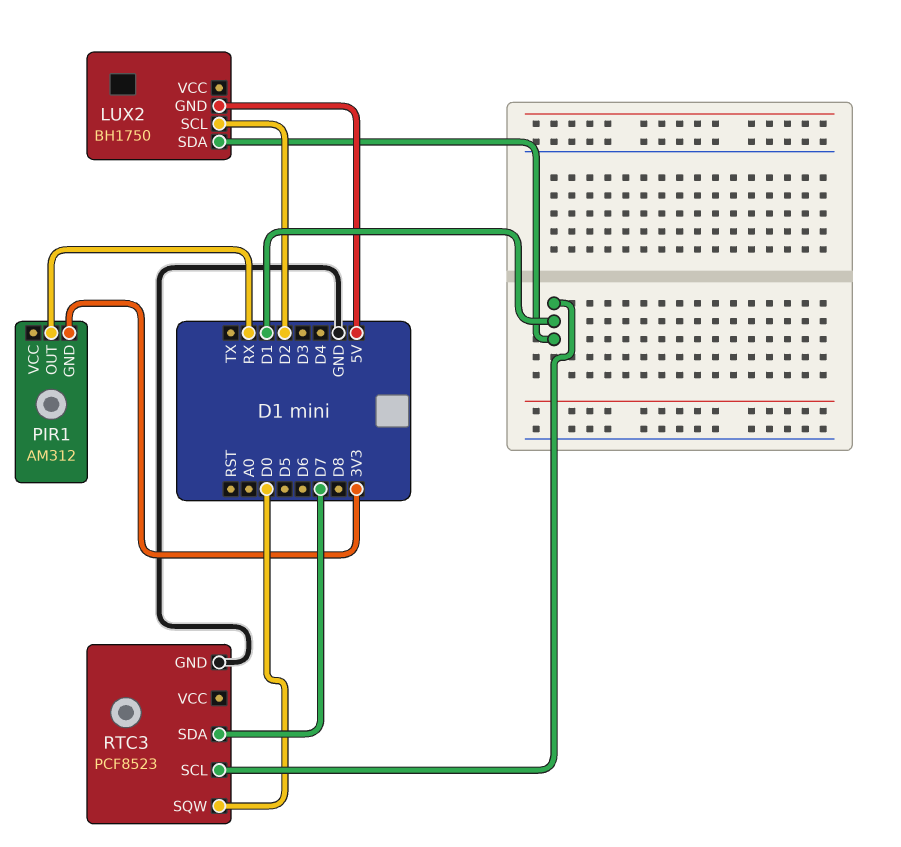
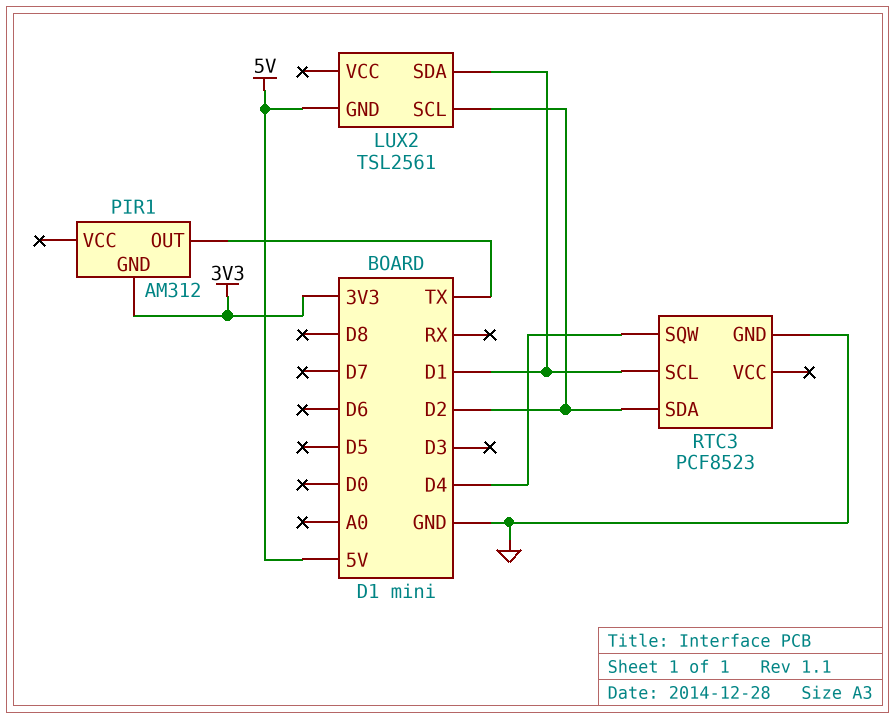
LUX2: BH1750 -> TSL2561
PIR1 pin OUT: RX -> TX
RTC3 pin SDA: D7 -> D2
RTC3 pin SQW: D0 -> D4

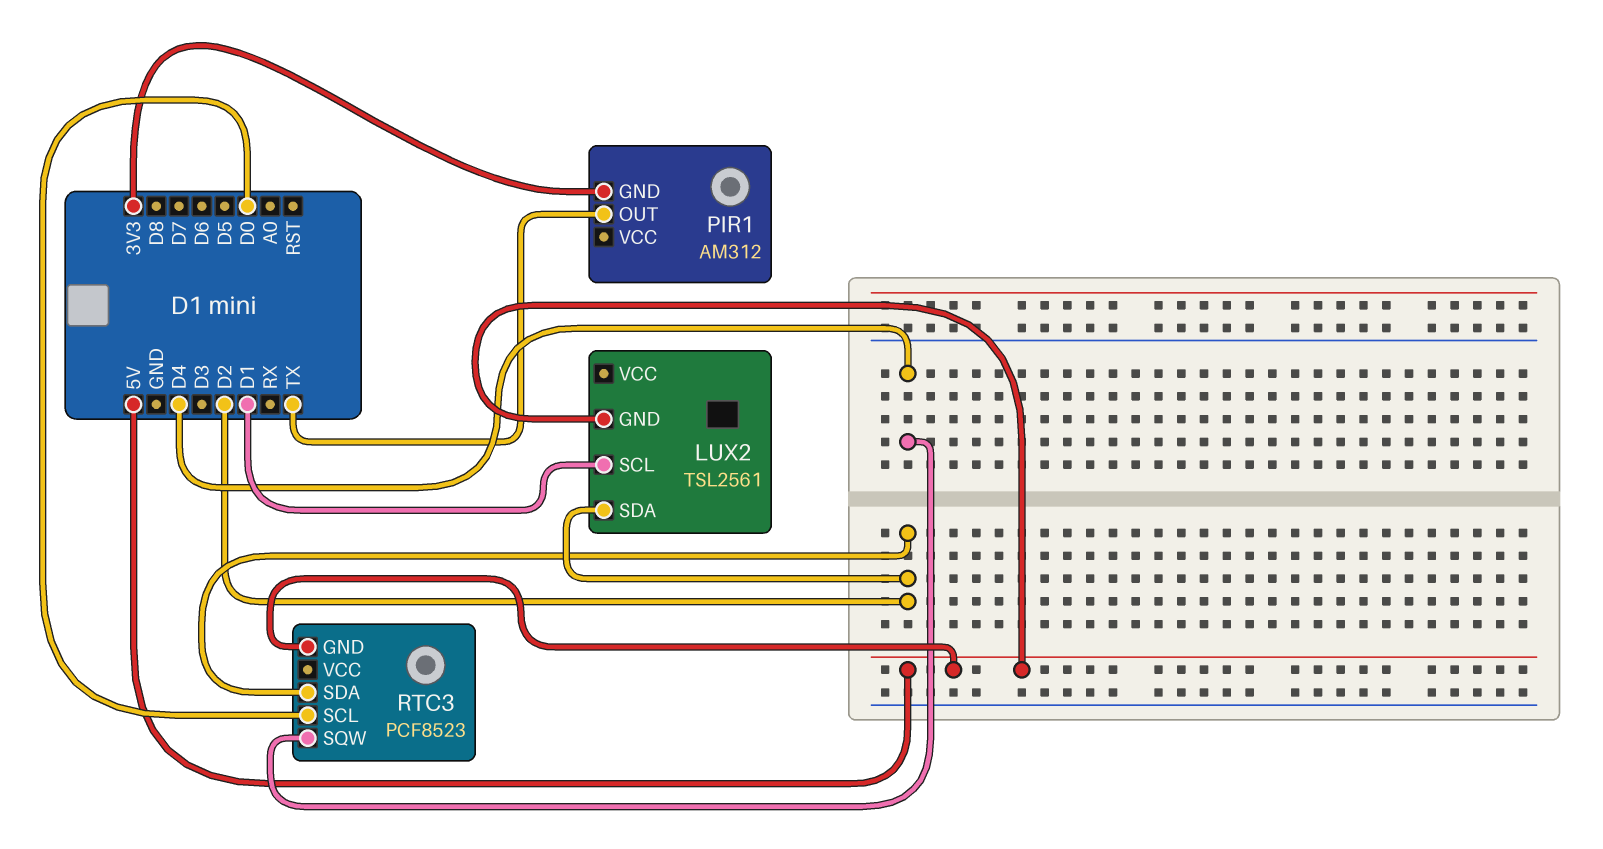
LUX2 pin SCL: D2 -> D1
LUX2 pin SDA: D1 -> D2
RTC3 pin GND: GND -> 5V
RTC3 pin SCL: D1 -> D0

